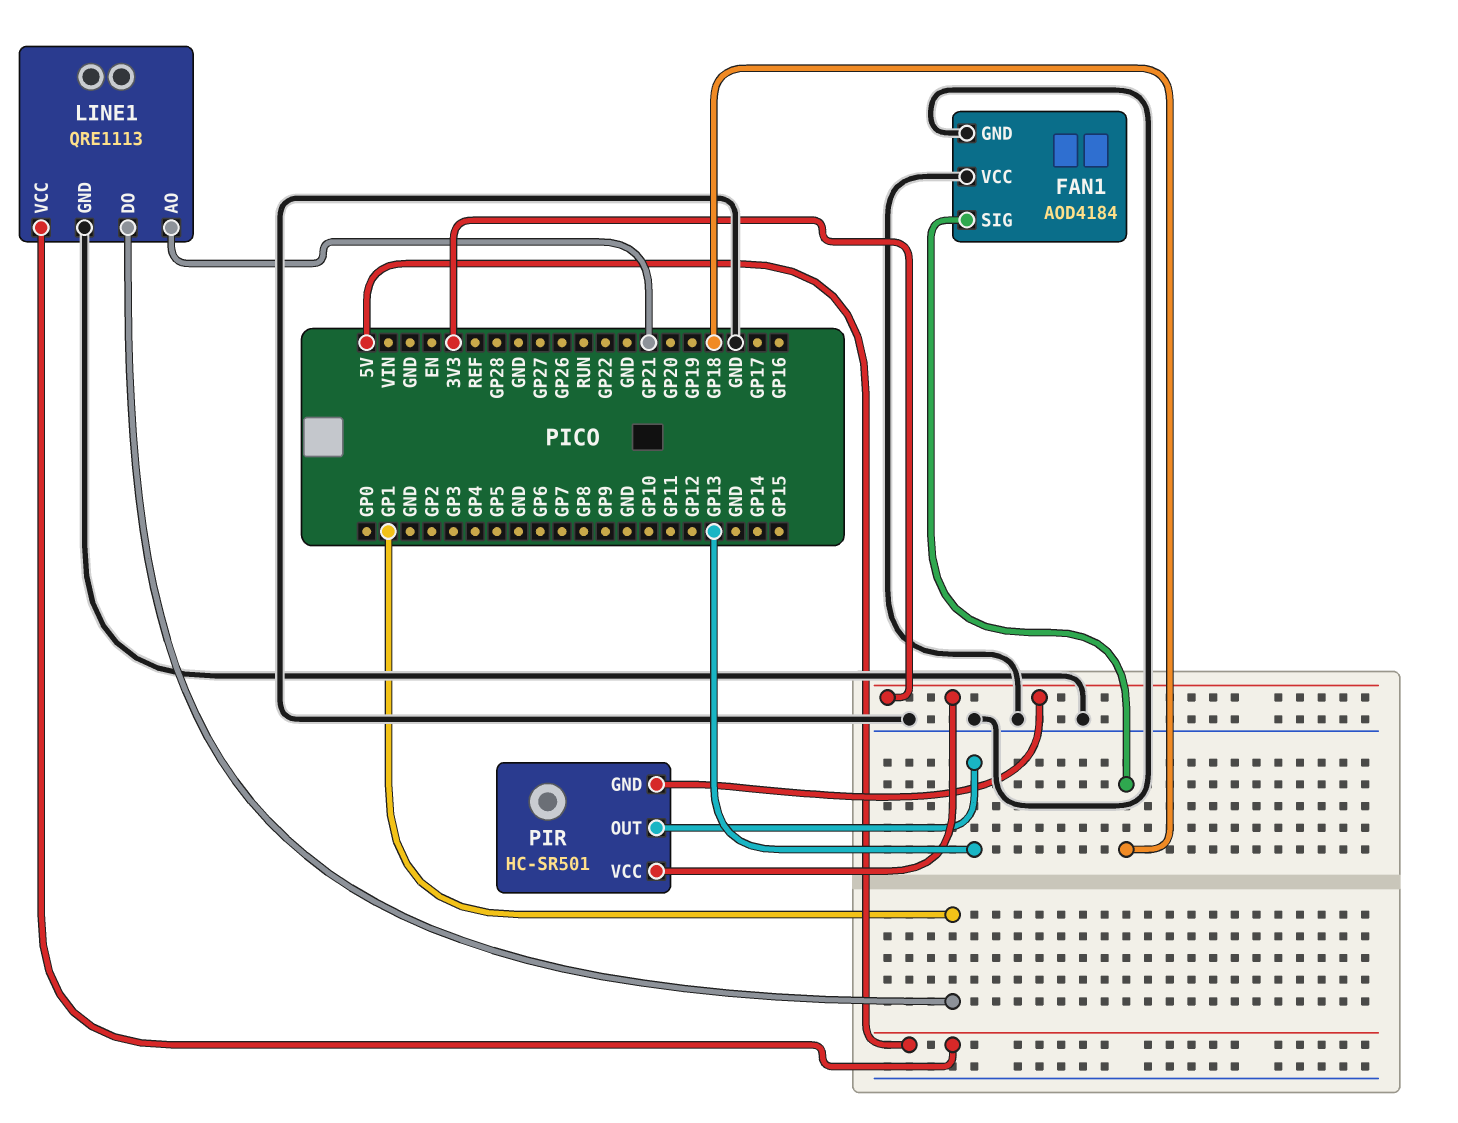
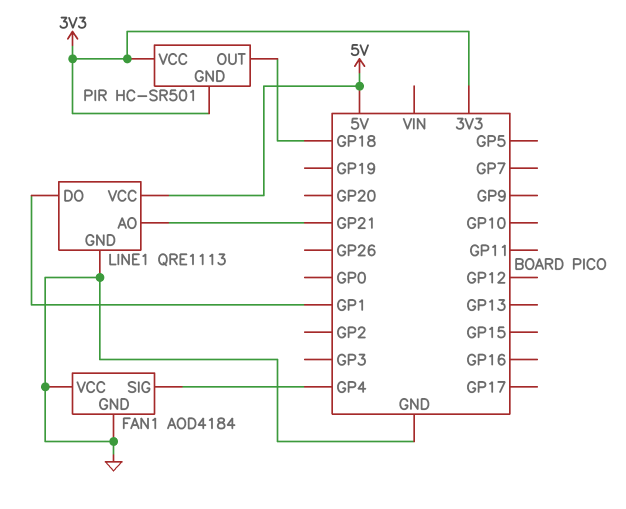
FAN1 pin SIG: GP18 -> GP4
PIR pin OUT: GP13 -> GP18

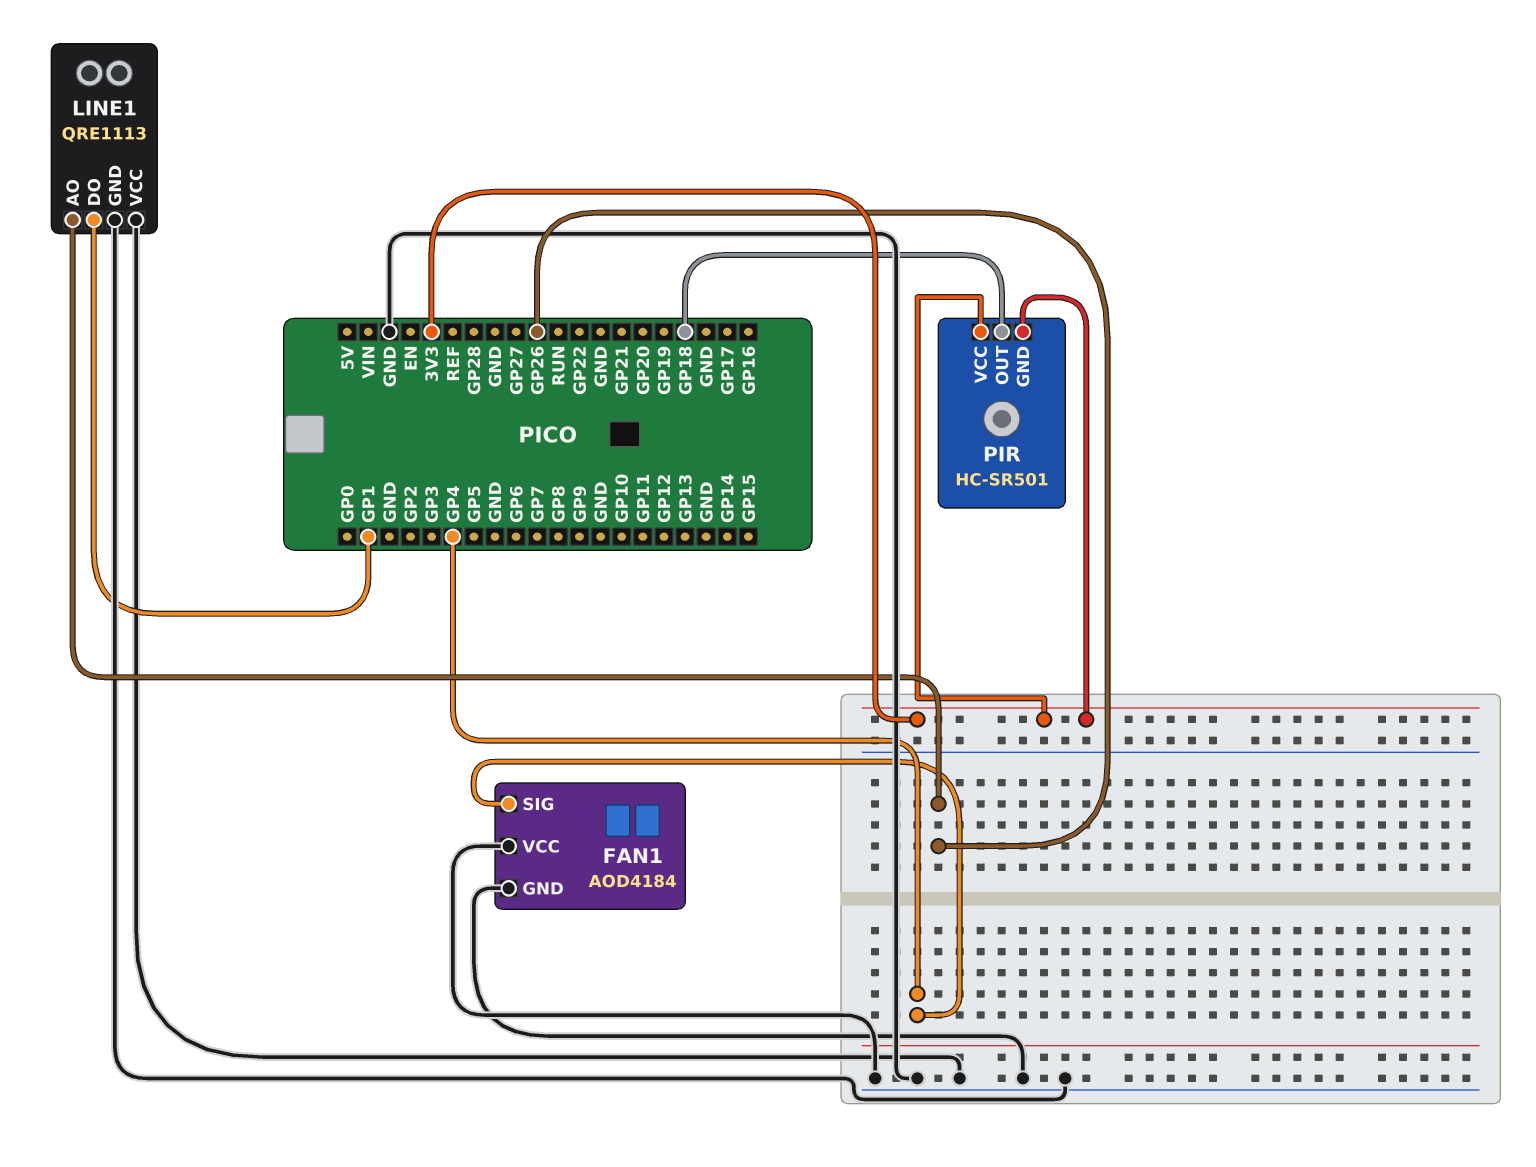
LINE1 pin AO: GP21 -> GP26
LINE1 pin VCC: 5V -> GND

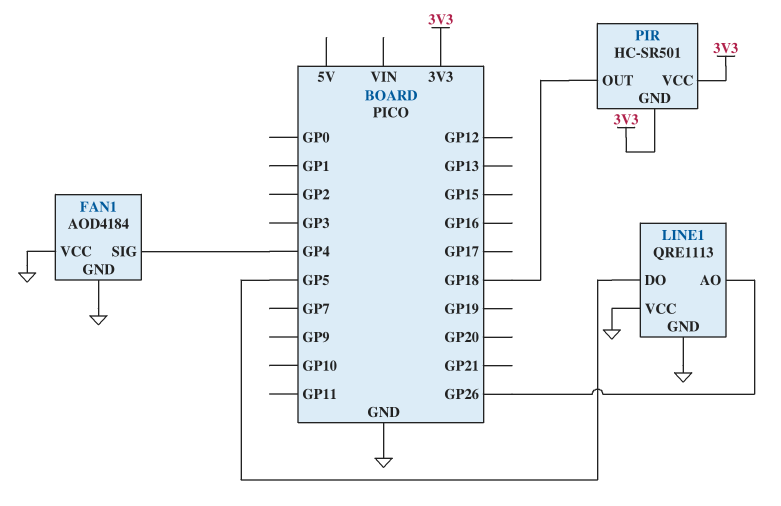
LINE1 pin DO: GP1 -> GP5

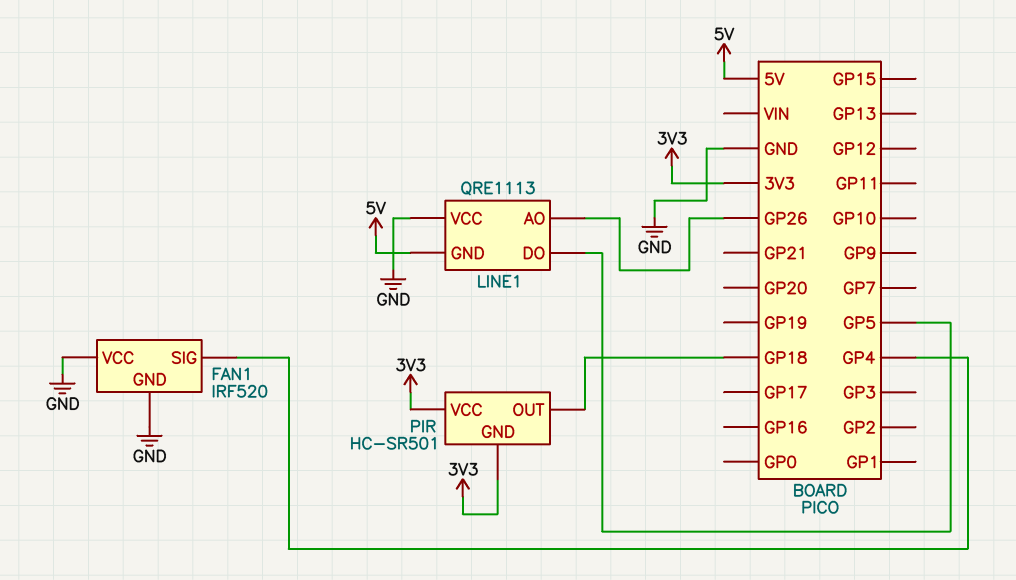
FAN1: AOD4184 -> IRF520
LINE1 pin GND: GND -> 5V

